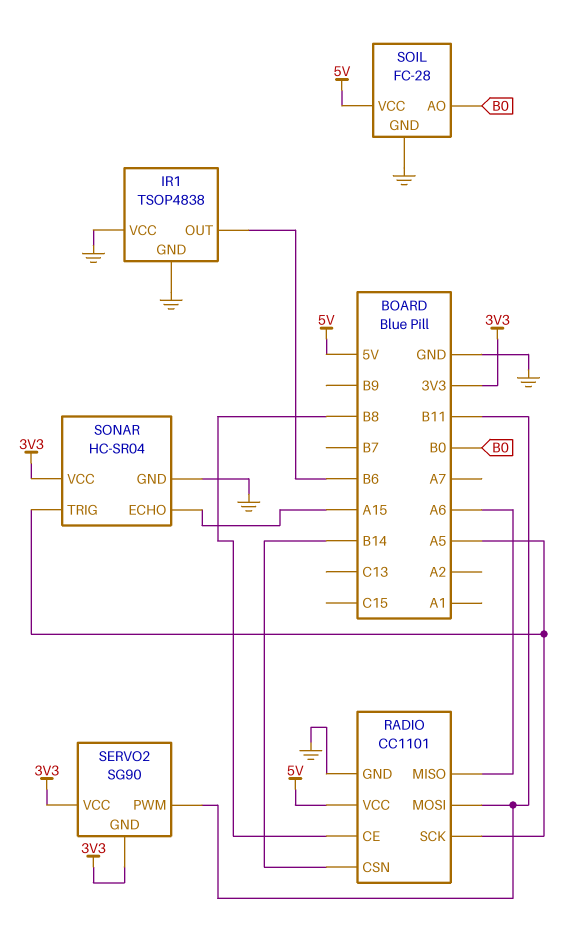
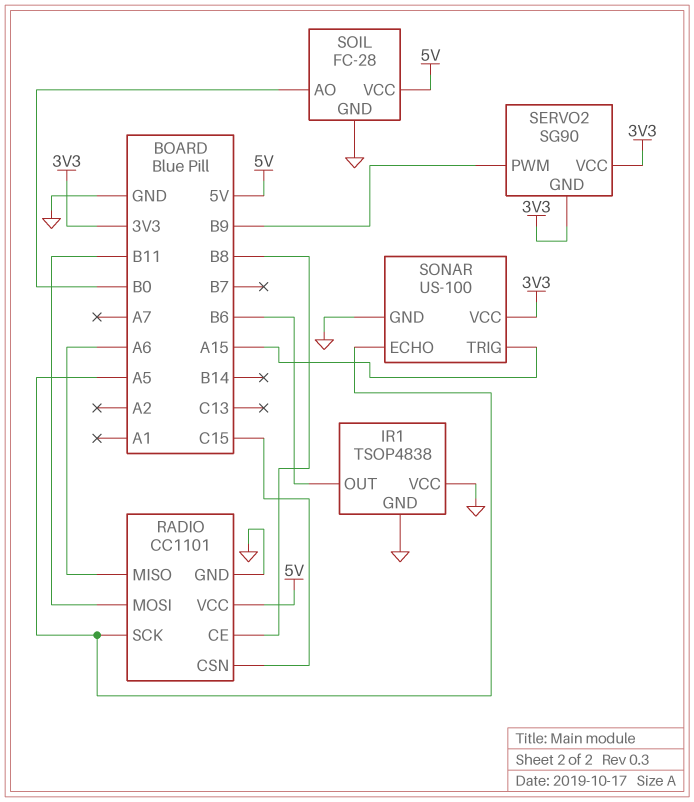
RADIO pin CSN: B14 -> C15
SERVO2 pin PWM: B11 -> B9
SONAR: HC-SR04 -> US-100
SONAR pin ECHO: A15 -> A5
SONAR pin TRIG: A5 -> A15

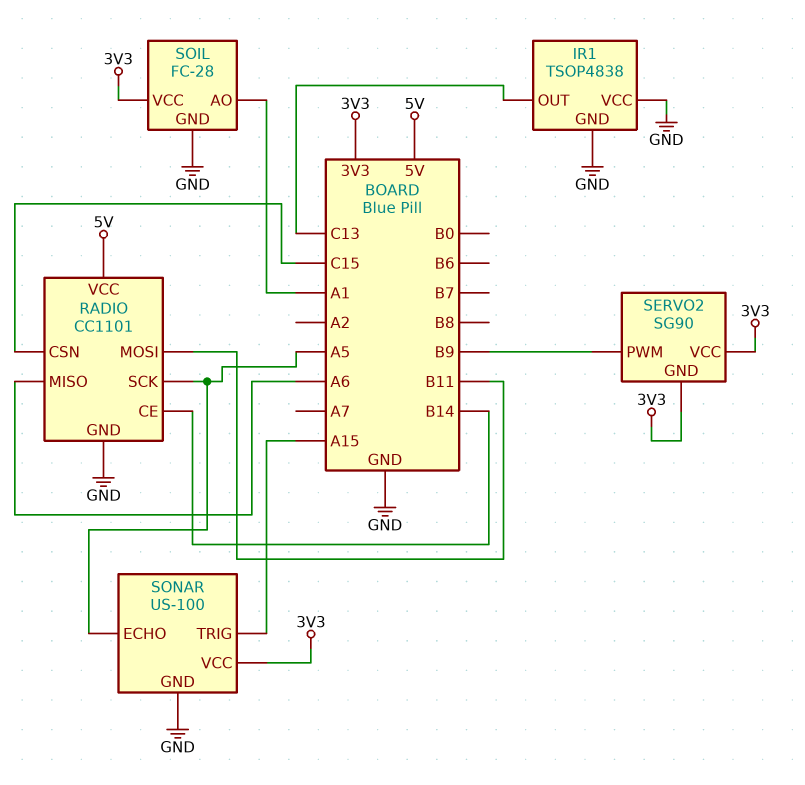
IR1 pin OUT: B6 -> C13
RADIO pin CE: B8 -> B14
SOIL pin AO: B0 -> A1
SOIL pin VCC: 5V -> 3V3

